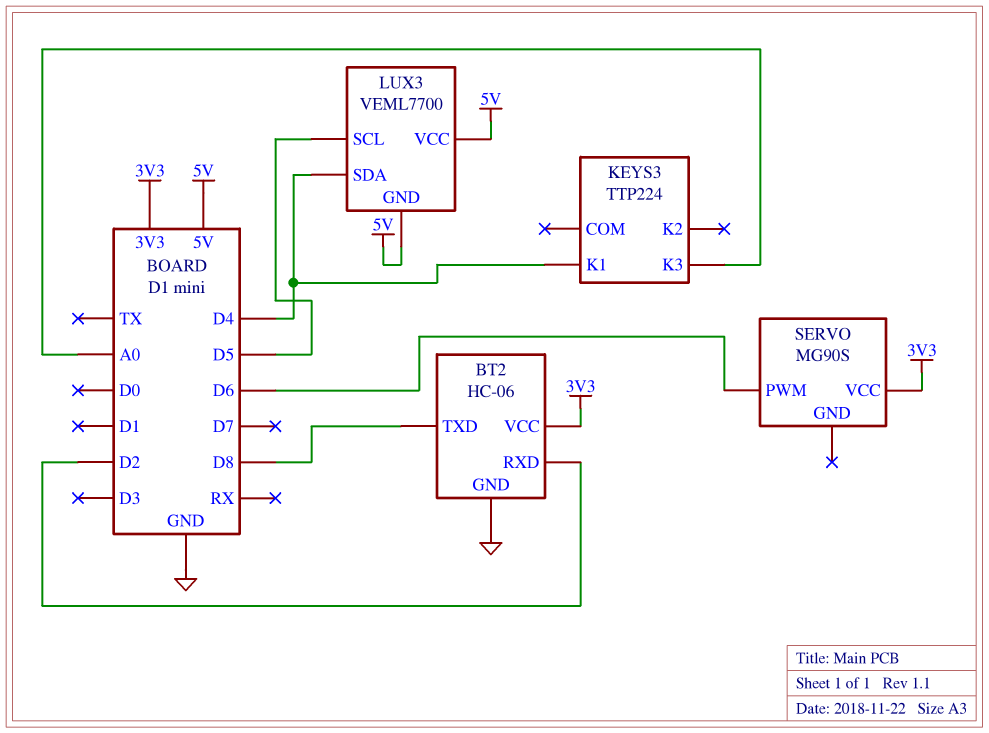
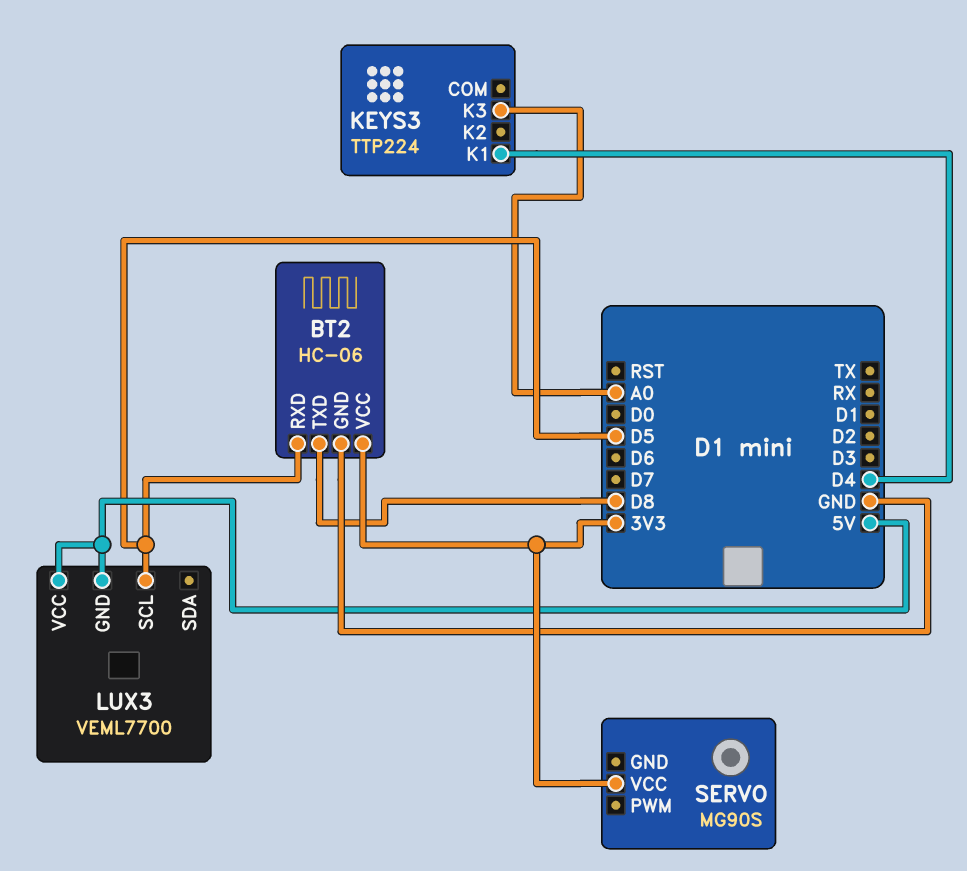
BT2 pin RXD: D2 -> D5
LUX3 pin SDA: D4 -> none
SERVO pin PWM: D6 -> none

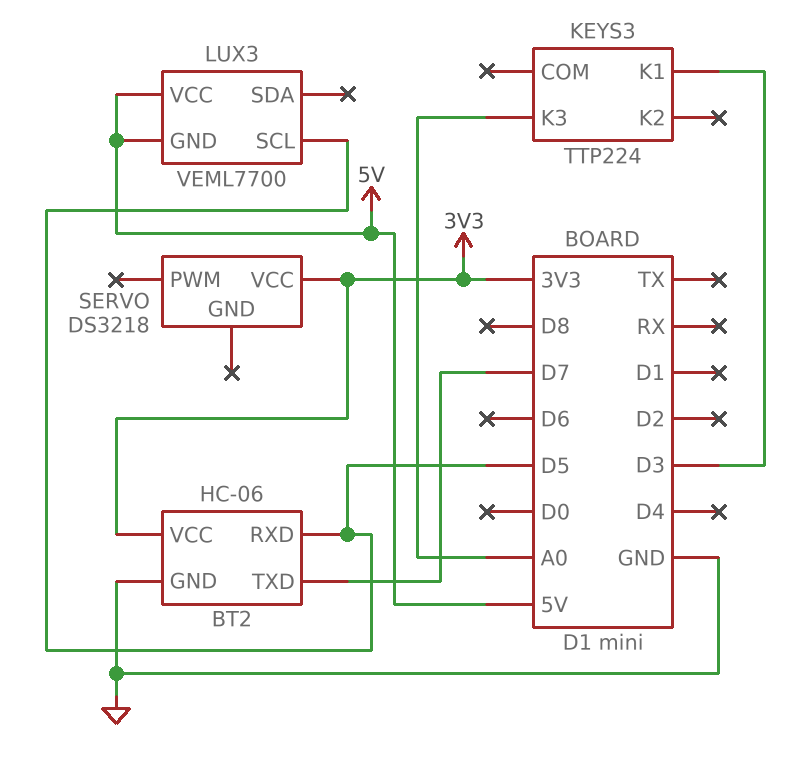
BT2 pin TXD: D8 -> D7
KEYS3 pin K1: D4 -> D3
SERVO: MG90S -> DS3218

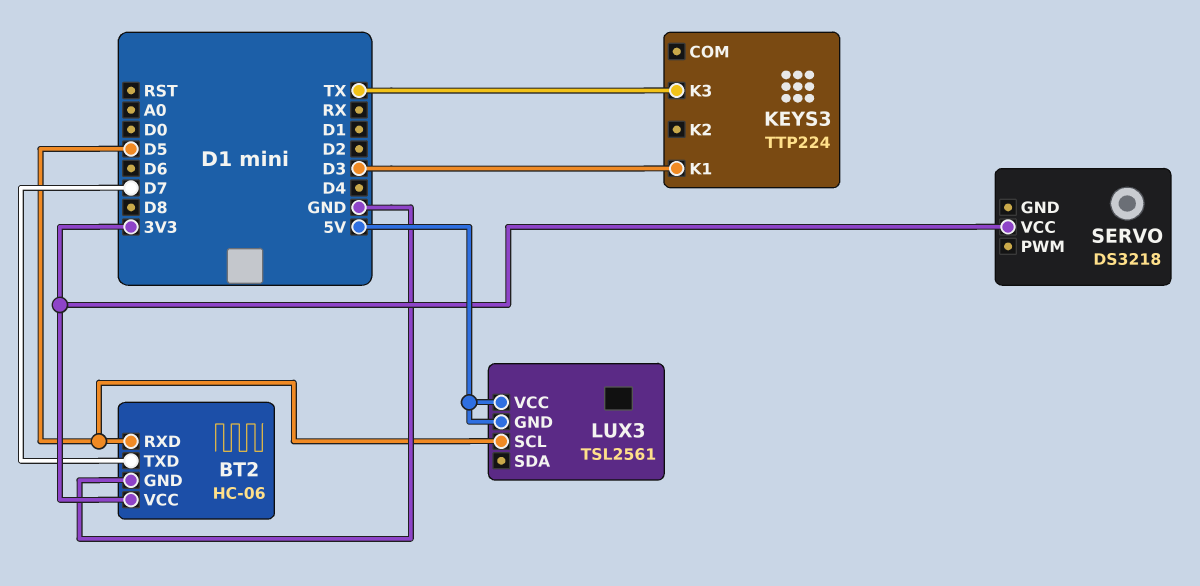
KEYS3 pin K3: A0 -> TX
LUX3: VEML7700 -> TSL2561

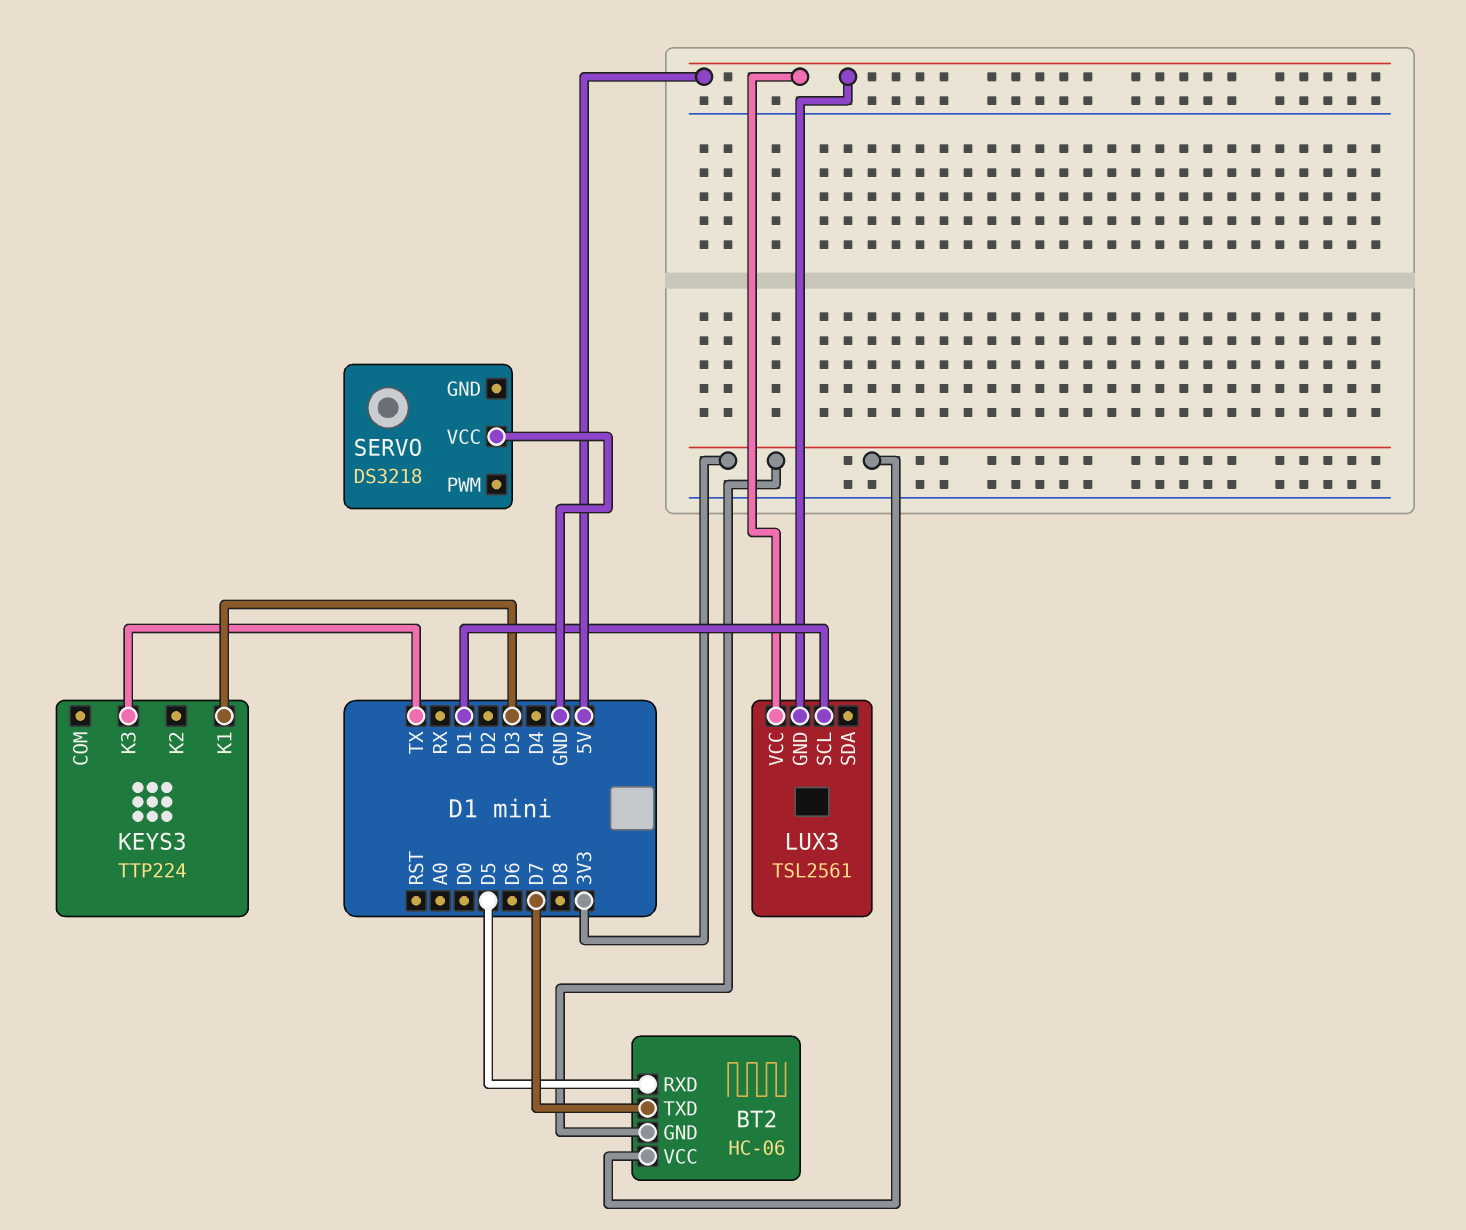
BT2 pin GND: GND -> 3V3
LUX3 pin SCL: D5 -> D1
SERVO pin VCC: 3V3 -> GND

